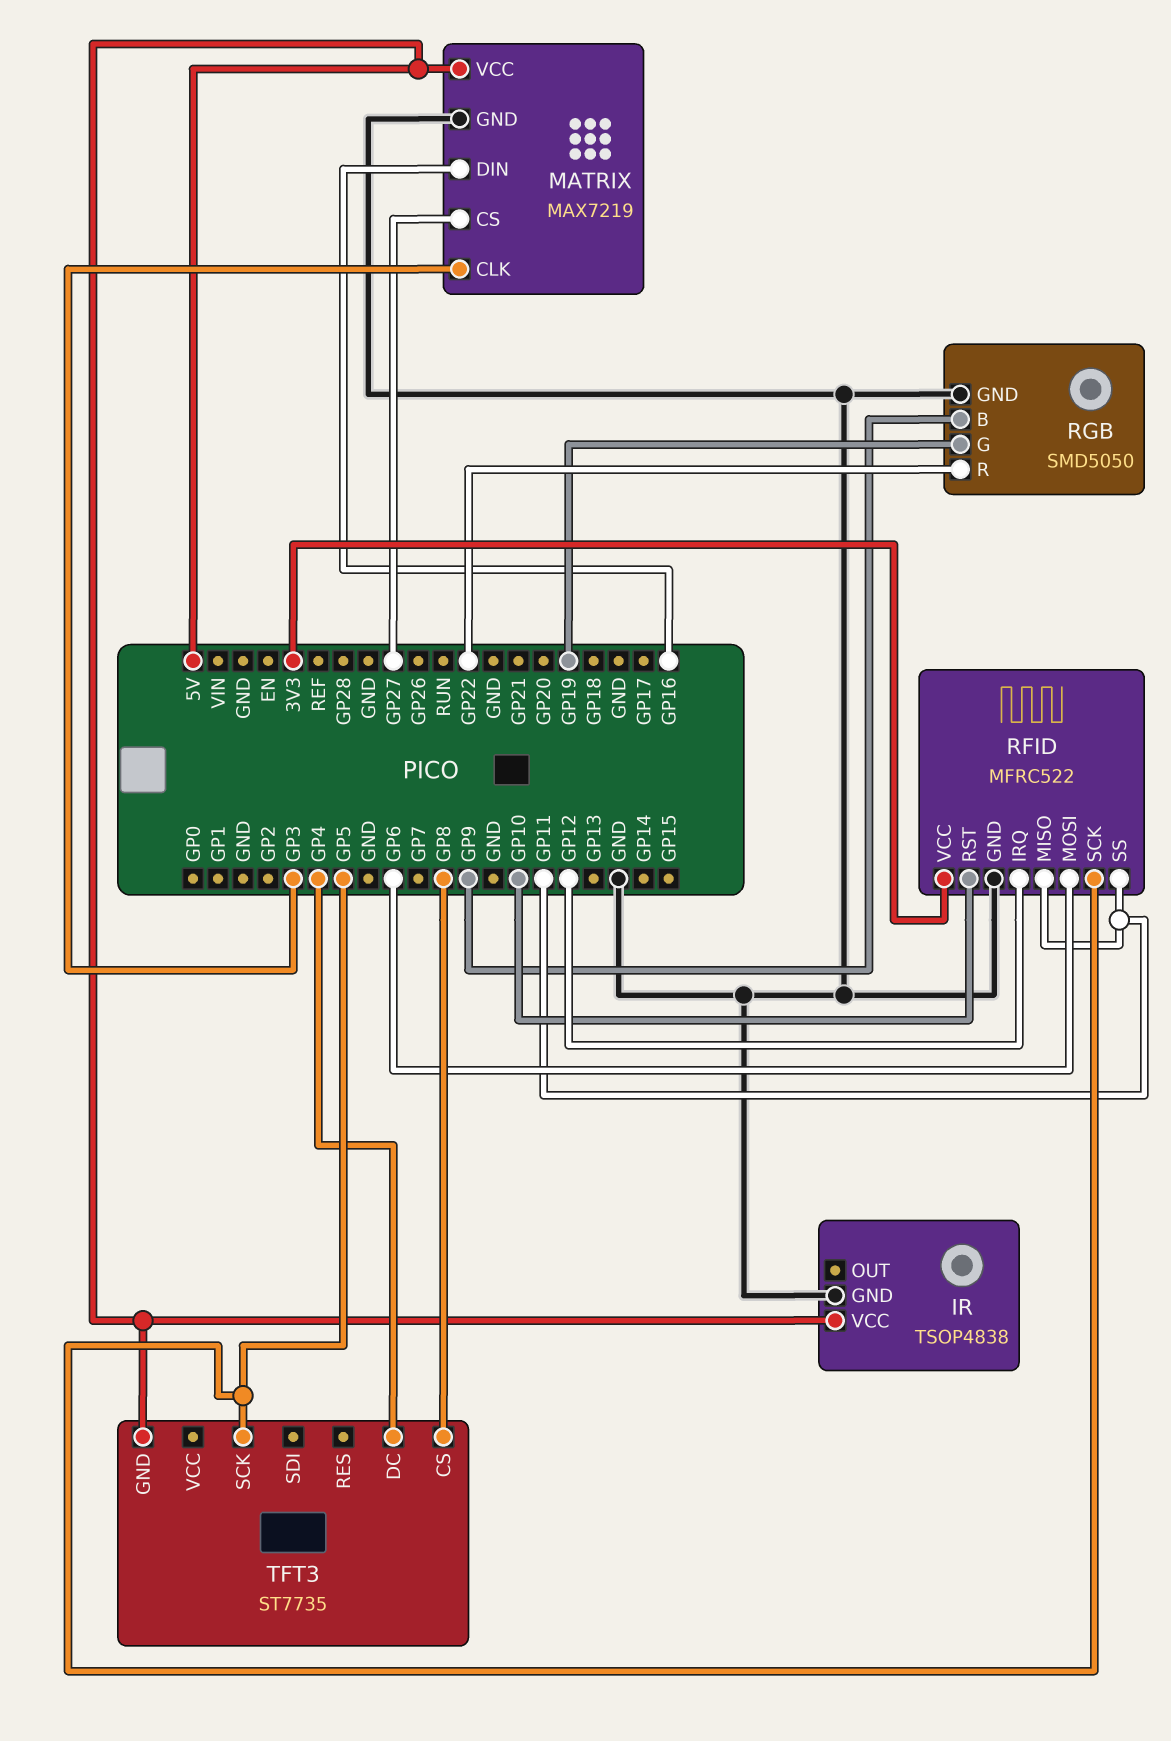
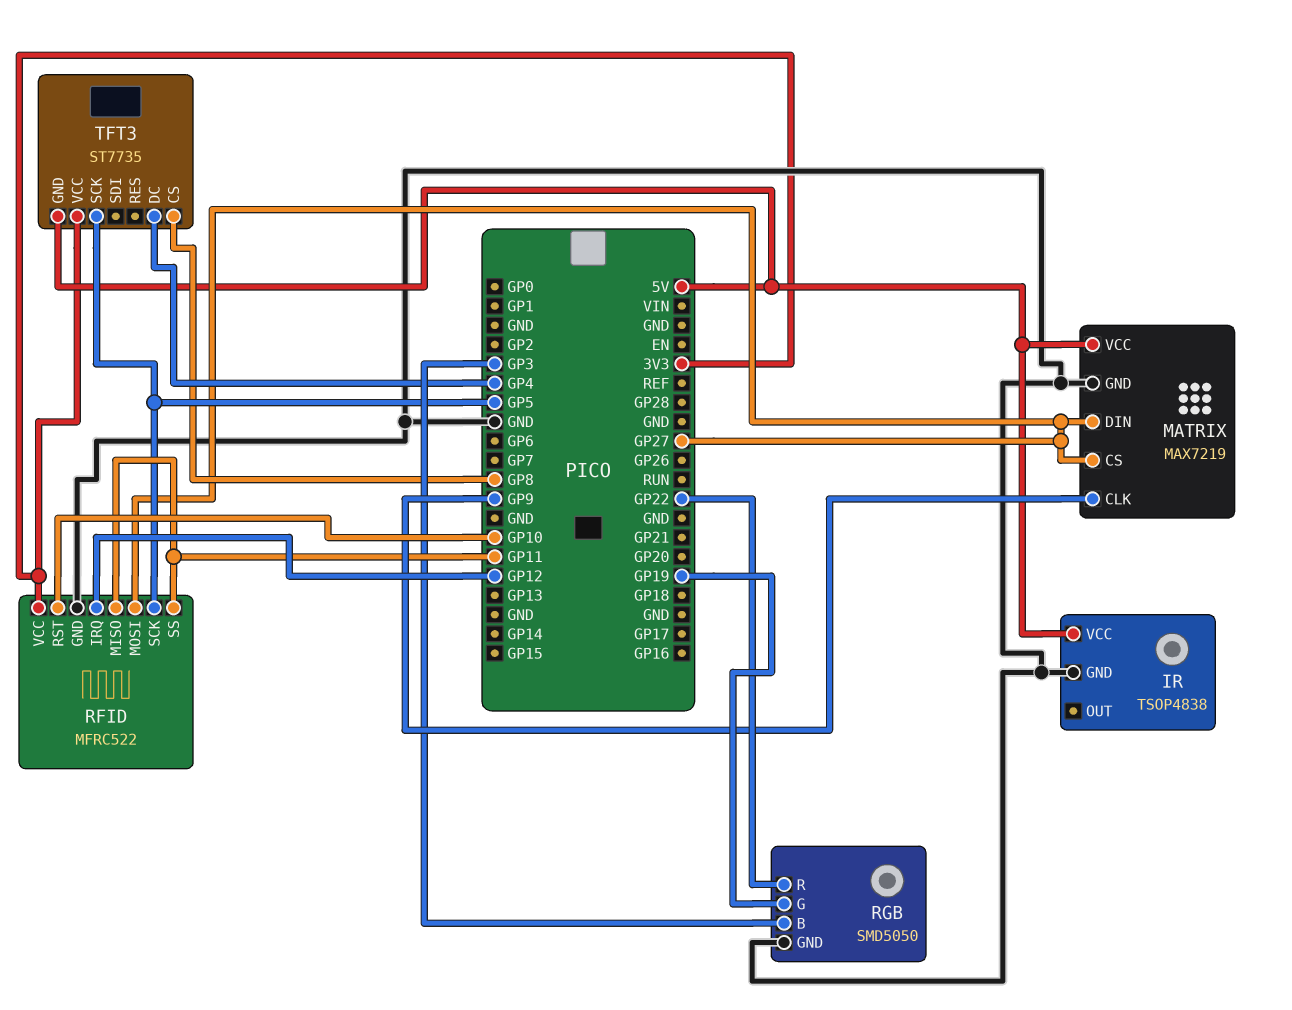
MATRIX pin CLK: GP3 -> GP9
MATRIX pin DIN: GP16 -> GP27
RFID pin MOSI: GP6 -> GP27
RGB pin B: GP9 -> GP3
TFT3 pin VCC: none -> 3V3

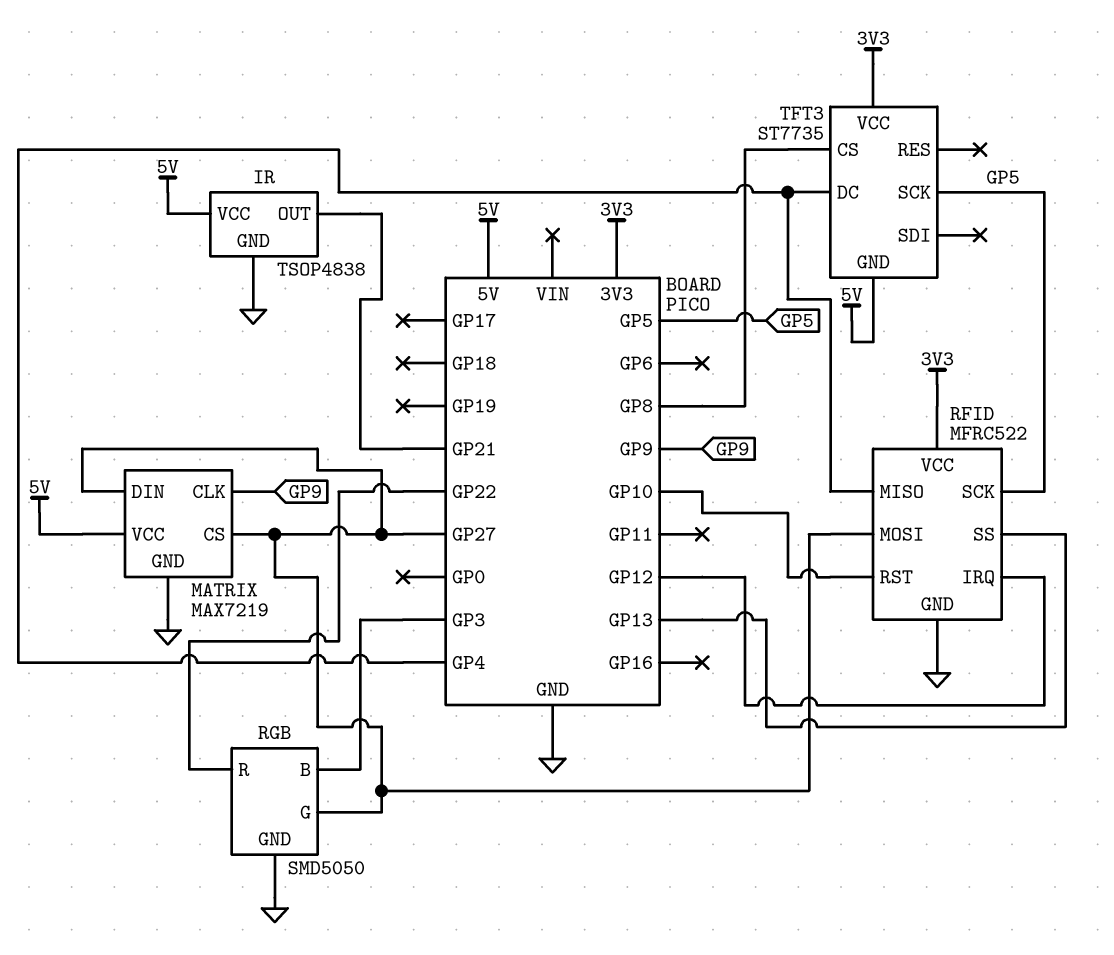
IR pin OUT: none -> GP21
RFID pin MISO: GP11 -> GP4
RFID pin SS: GP11 -> GP13
RGB pin G: GP19 -> GP27

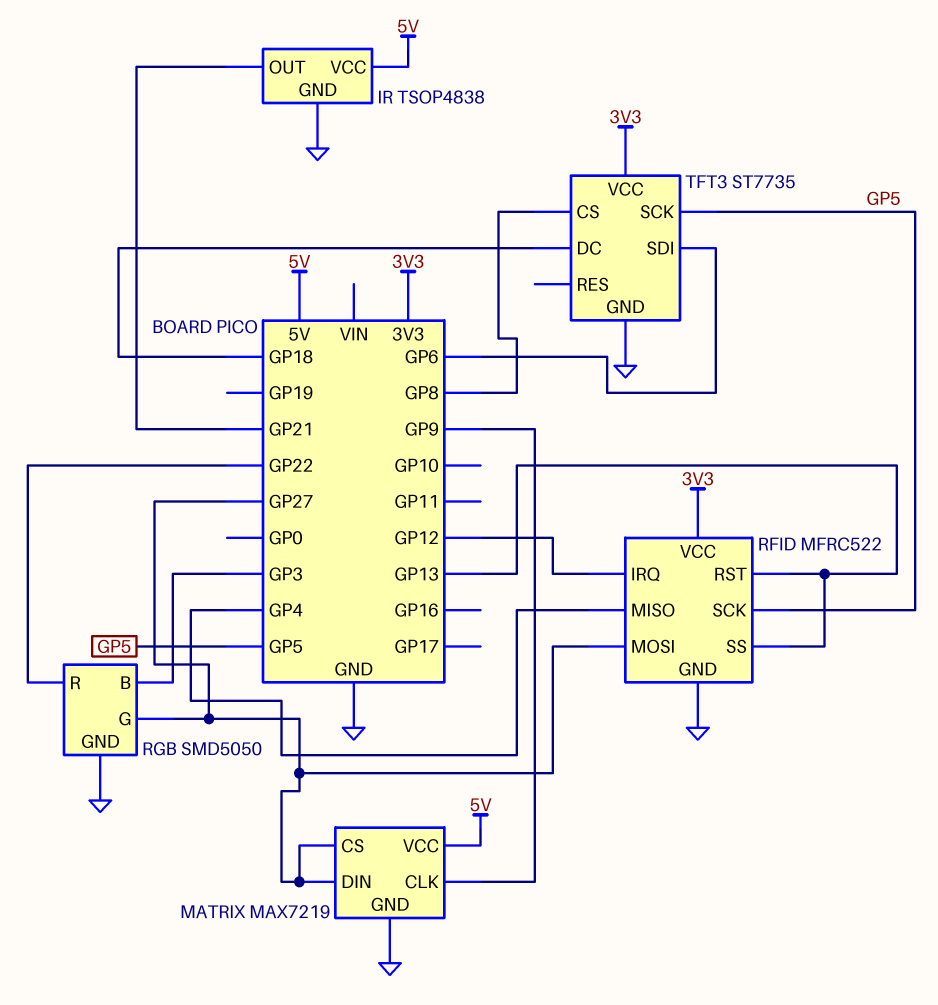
RFID pin RST: GP10 -> GP13
TFT3 pin DC: GP4 -> GP18
TFT3 pin GND: 5V -> GND
TFT3 pin SDI: none -> GP6

